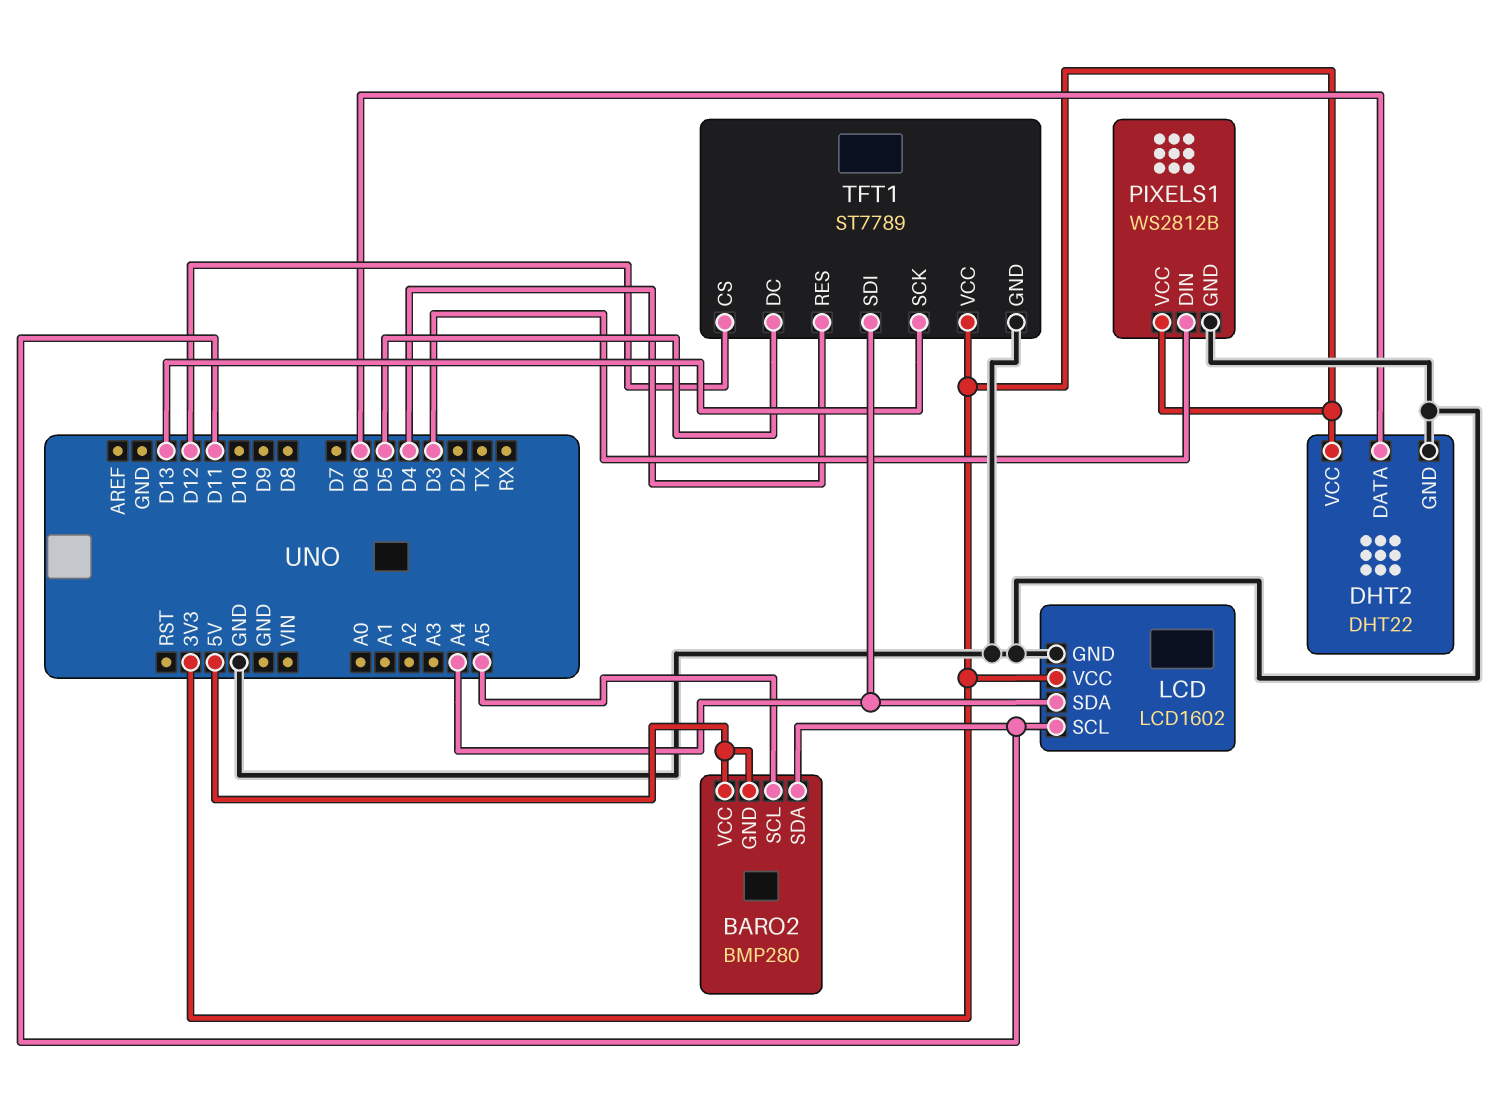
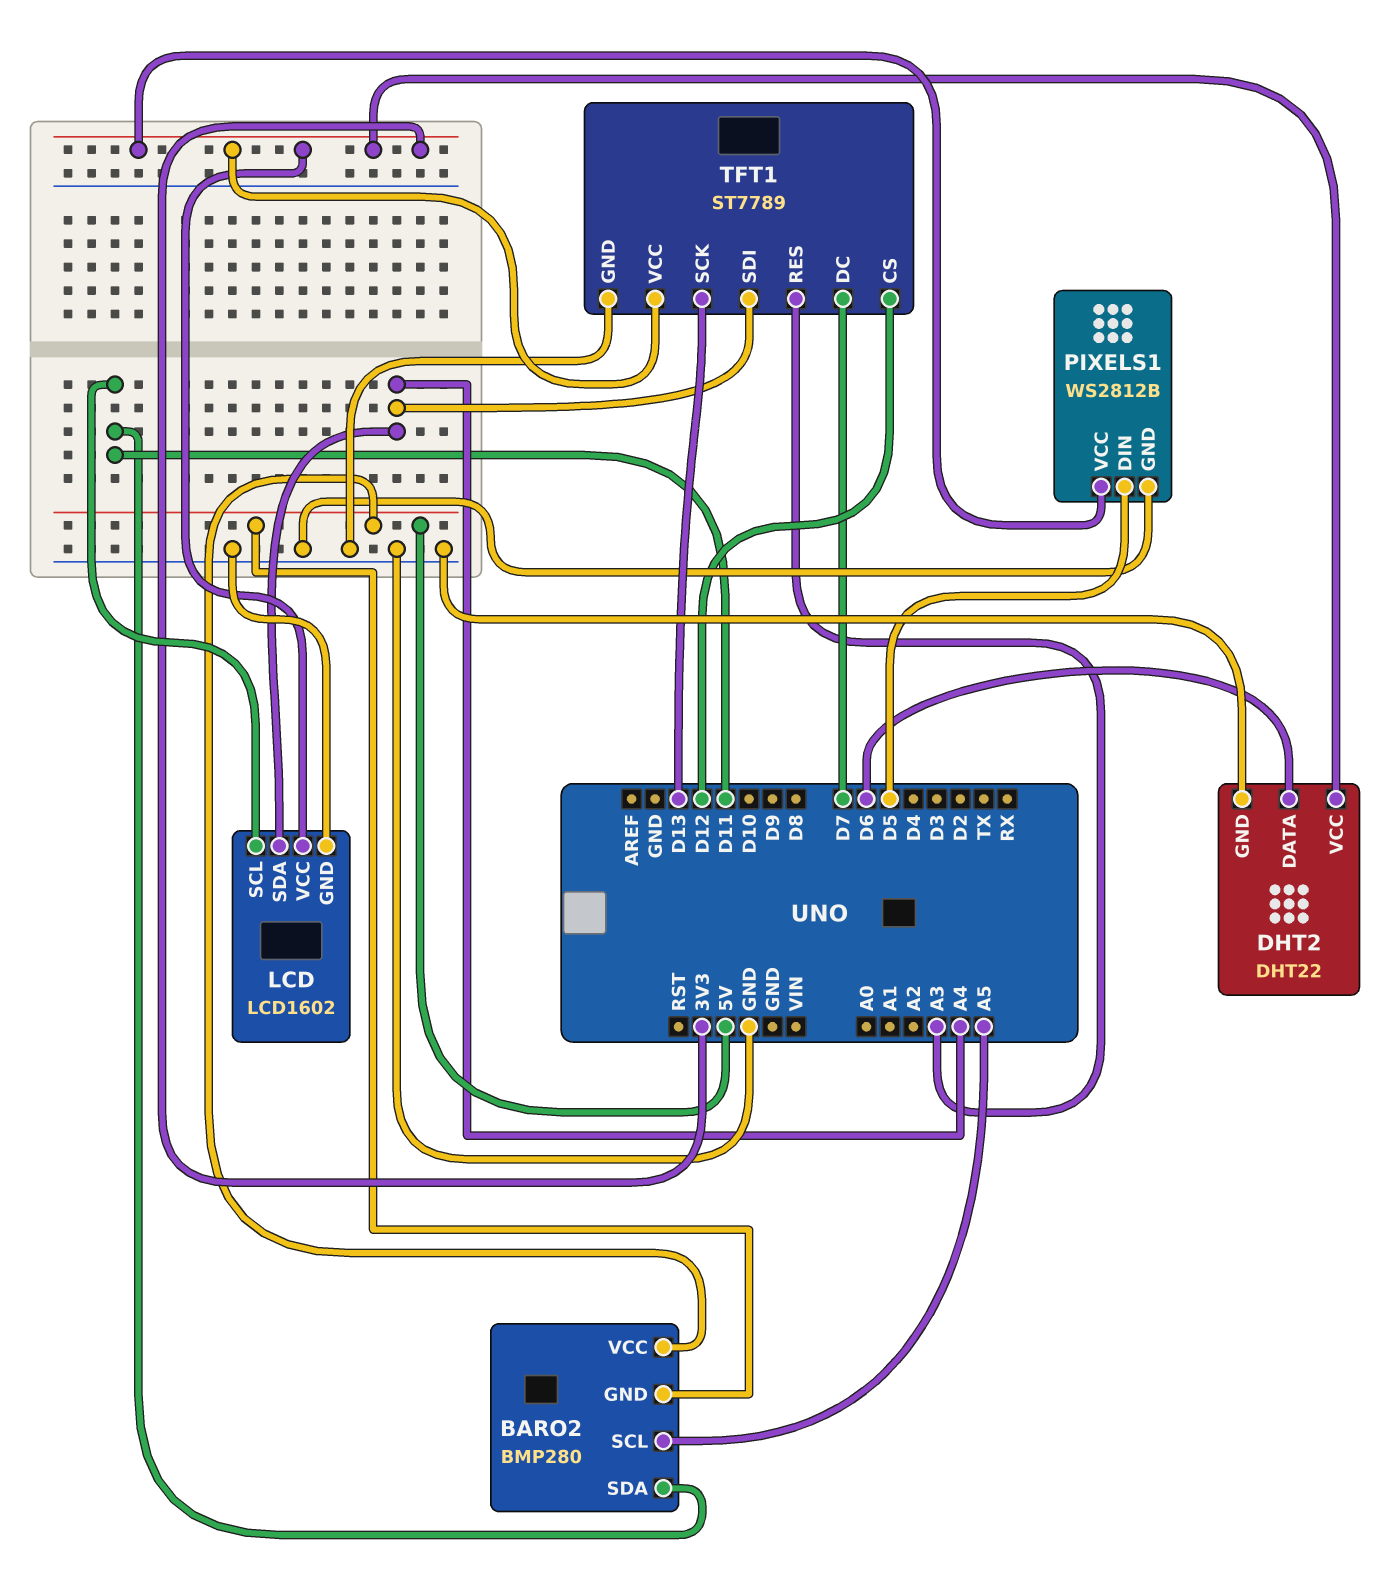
PIXELS1 pin DIN: D3 -> D5
TFT1 pin DC: D5 -> D7
TFT1 pin RES: D4 -> A3

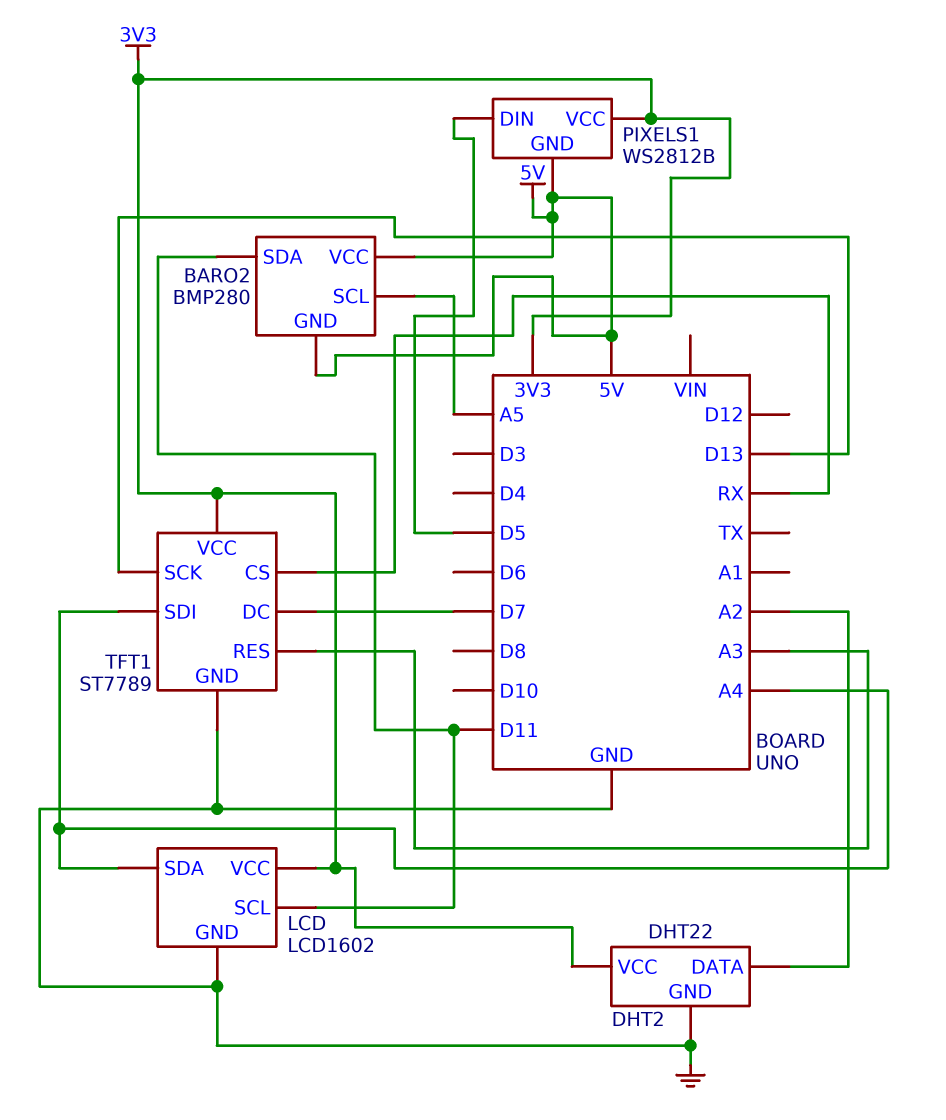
DHT2 pin DATA: D6 -> A2
PIXELS1 pin GND: GND -> 5V
TFT1 pin CS: D12 -> RX

